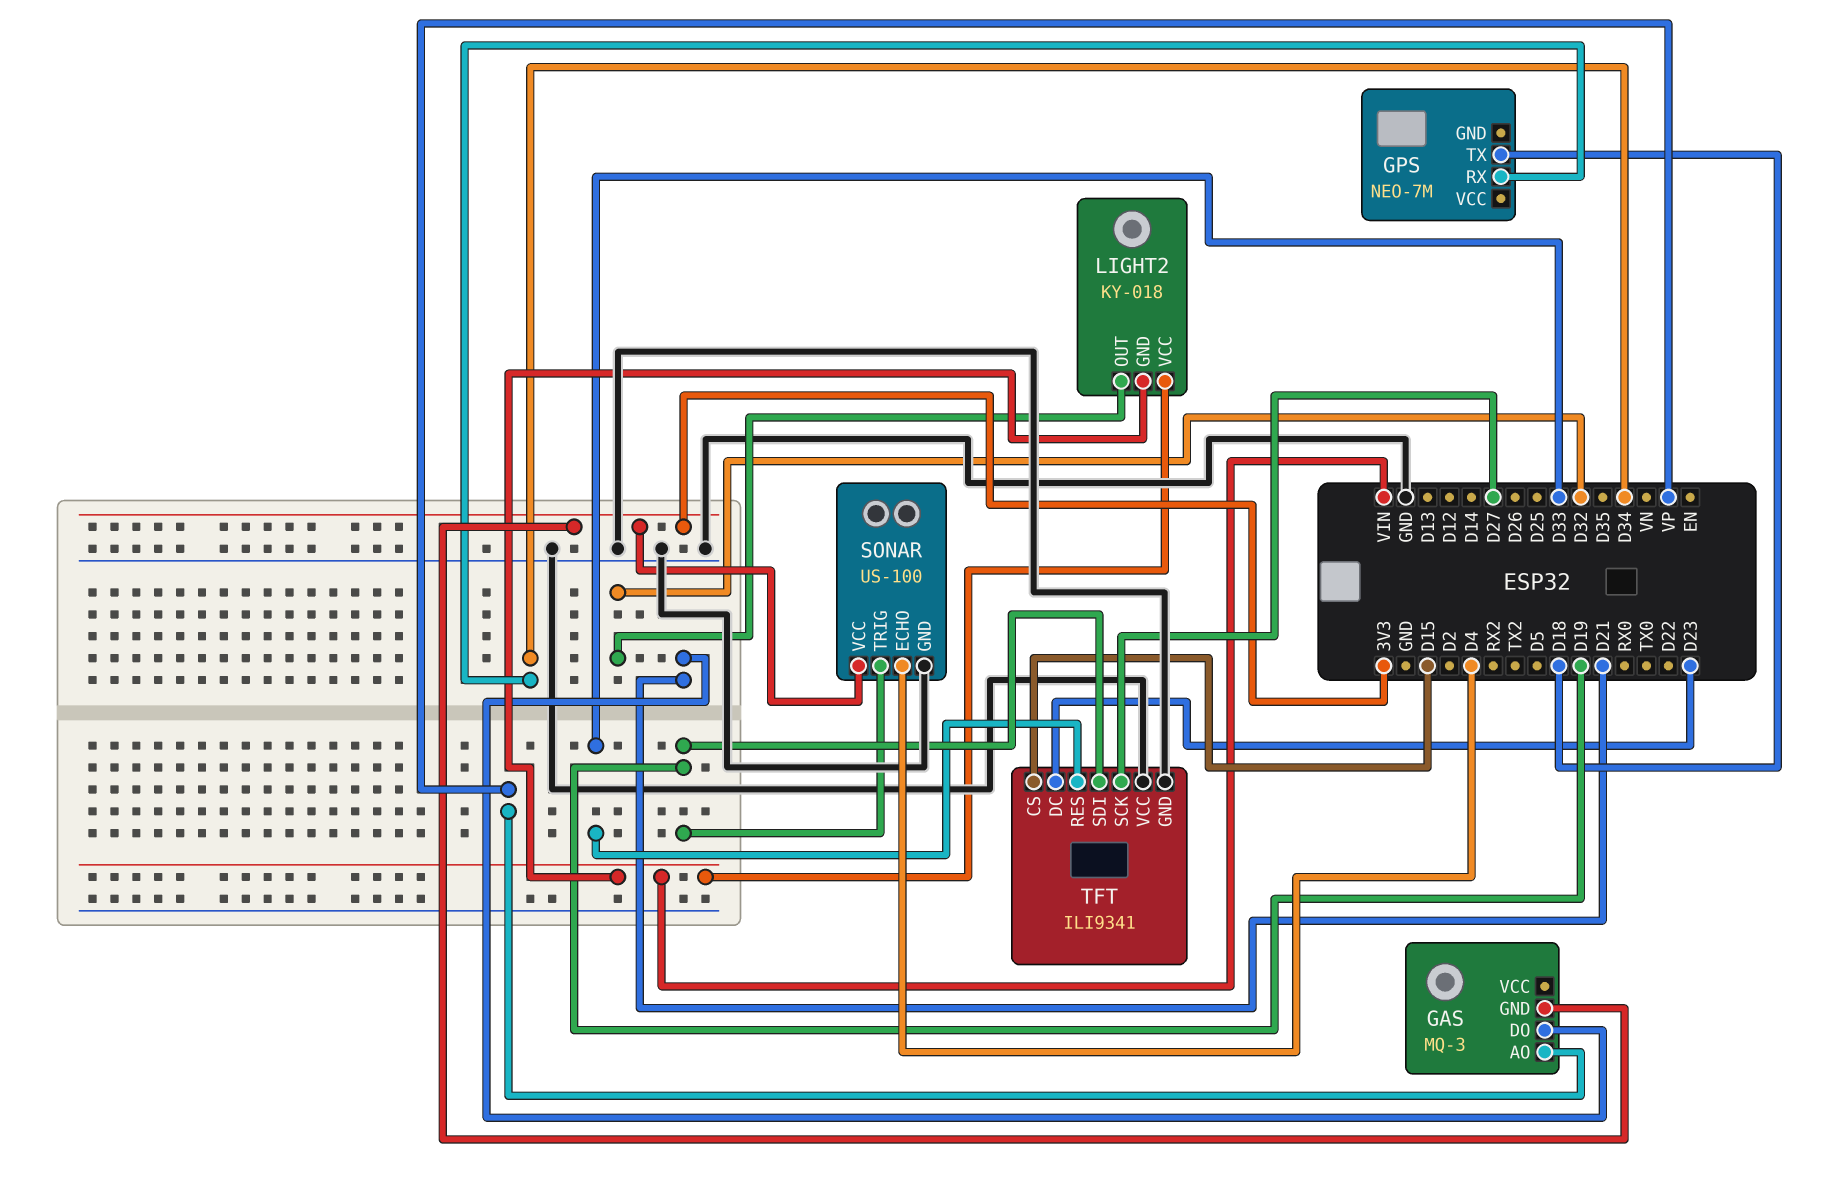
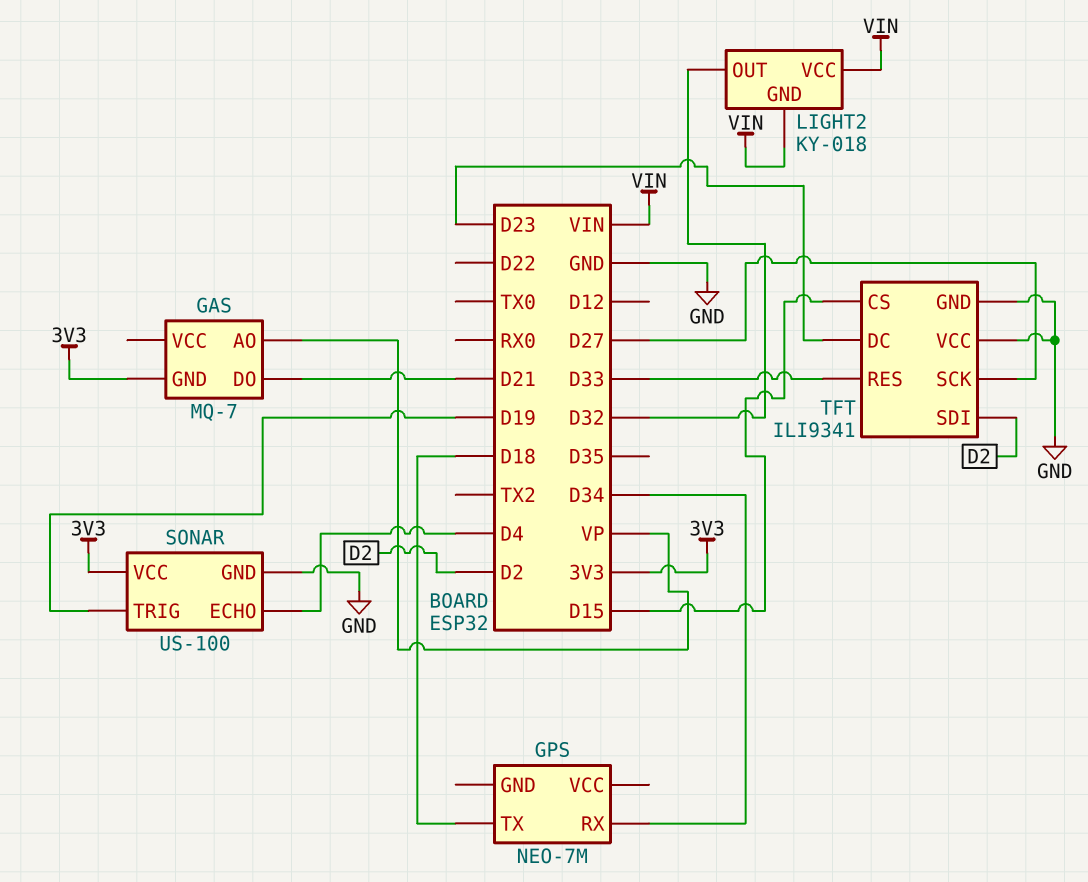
GAS: MQ-3 -> MQ-7
TFT pin SDI: D19 -> D2

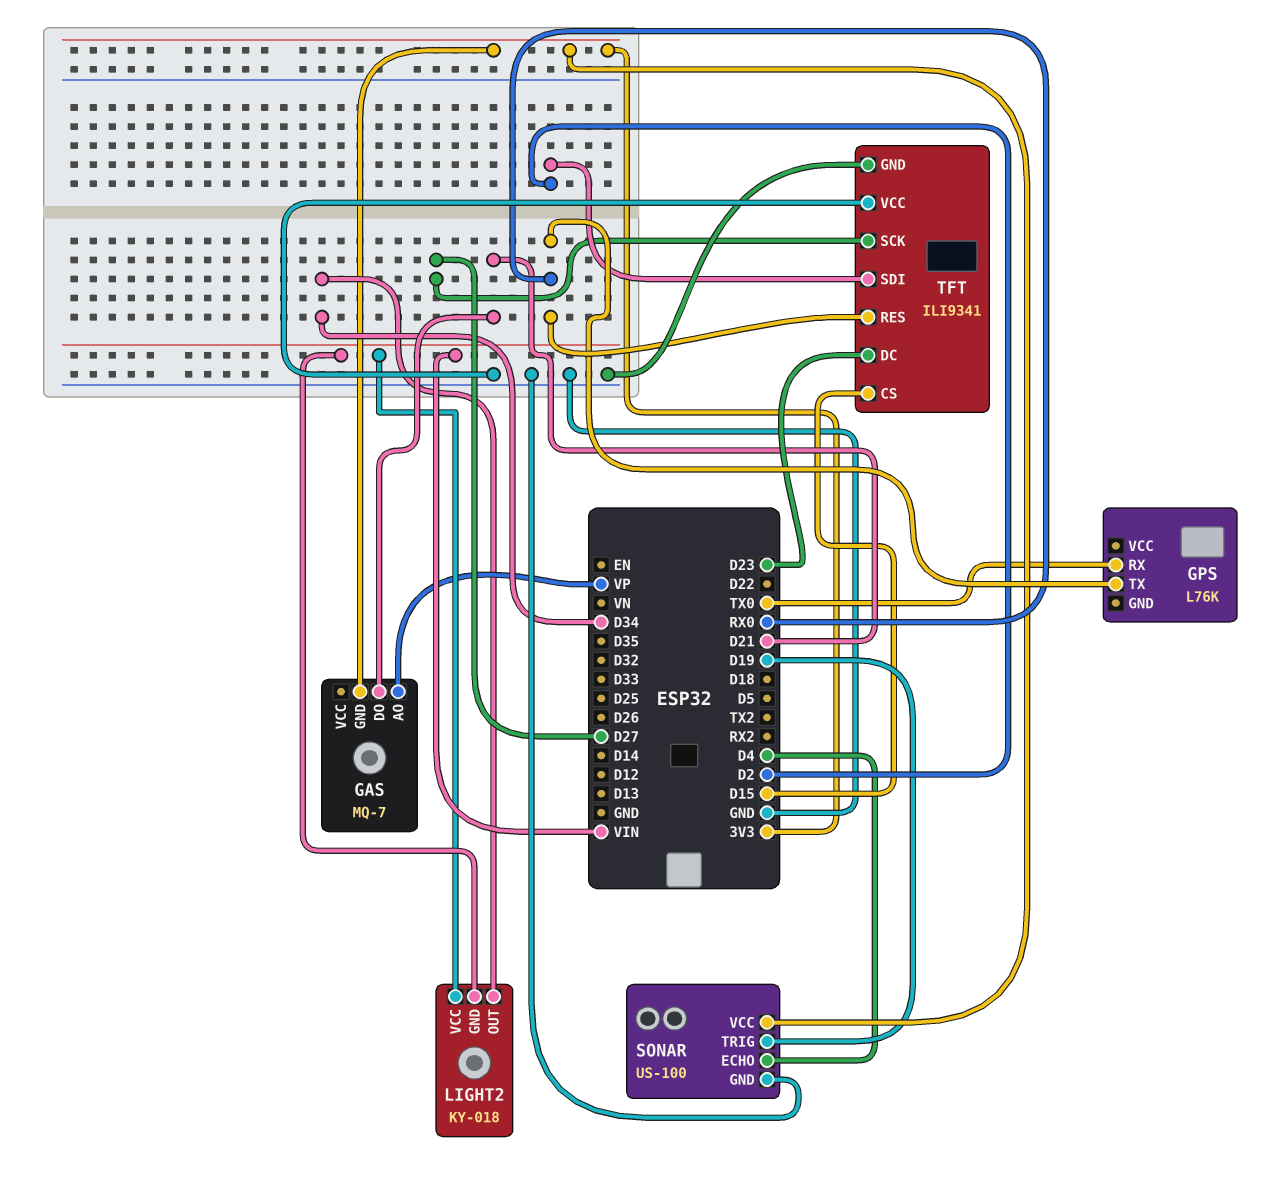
GPS: NEO-7M -> L76K
GPS pin RX: D34 -> TX0
GPS pin TX: D18 -> RX0
LIGHT2 pin OUT: D32 -> D34
TFT pin RES: D33 -> RX0

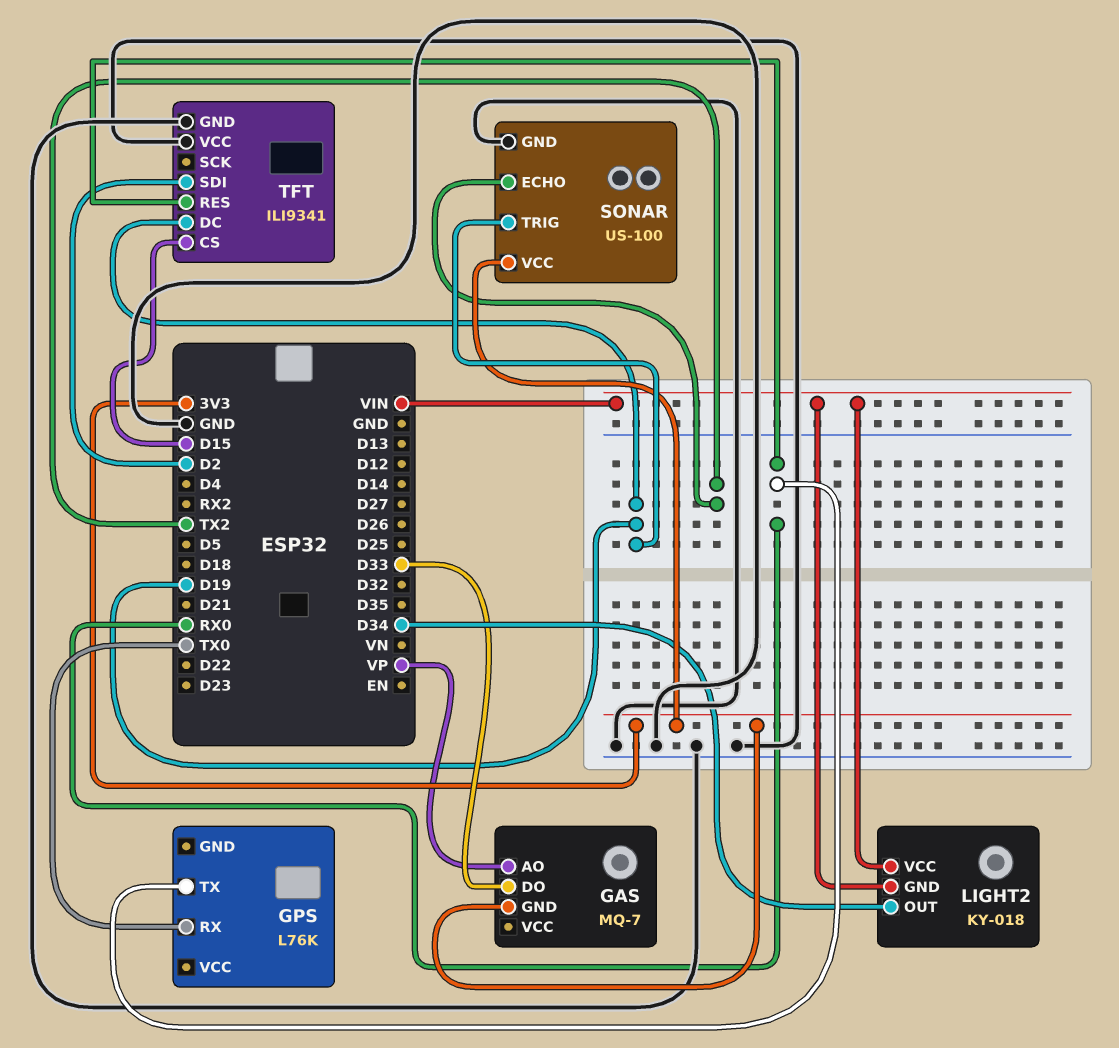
GAS pin DO: D21 -> D33
SONAR pin ECHO: D4 -> TX2
TFT pin DC: D23 -> D19
TFT pin SCK: D27 -> none

